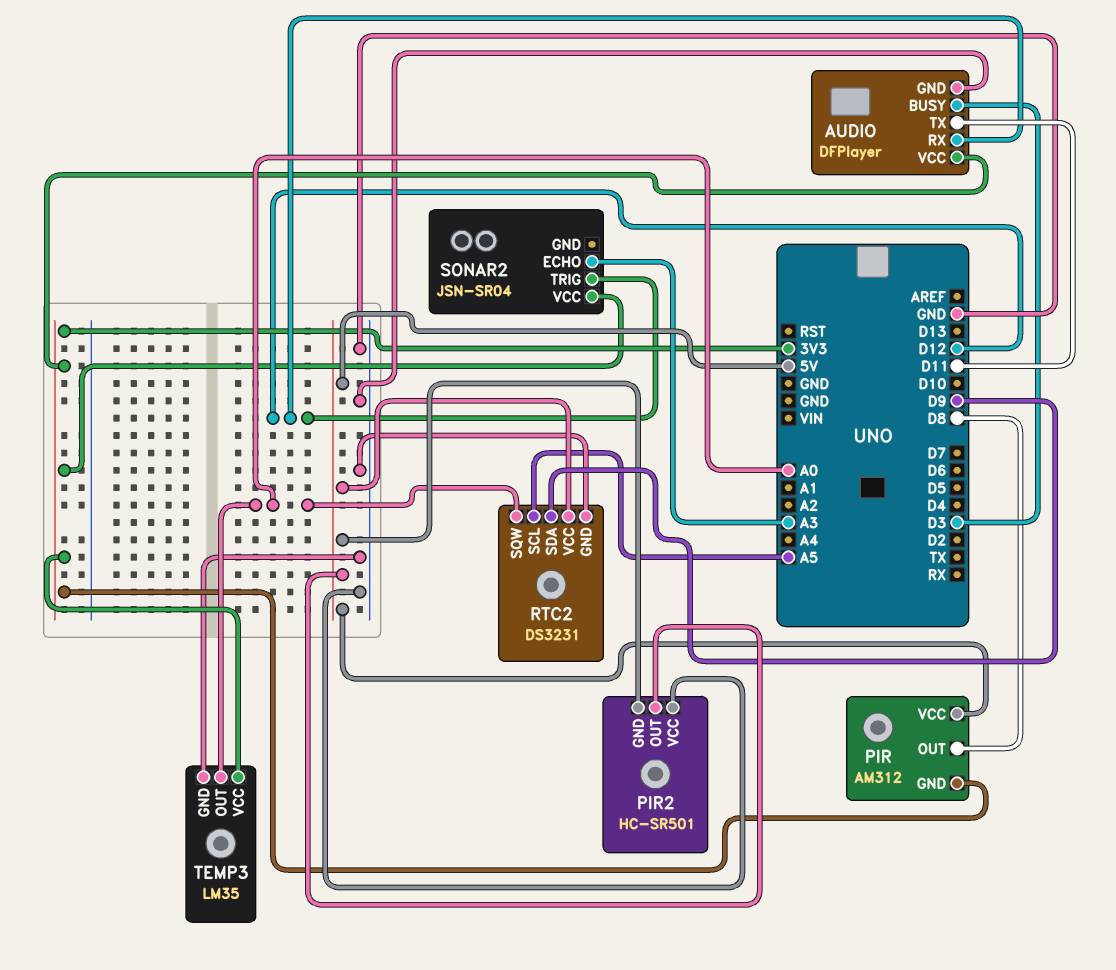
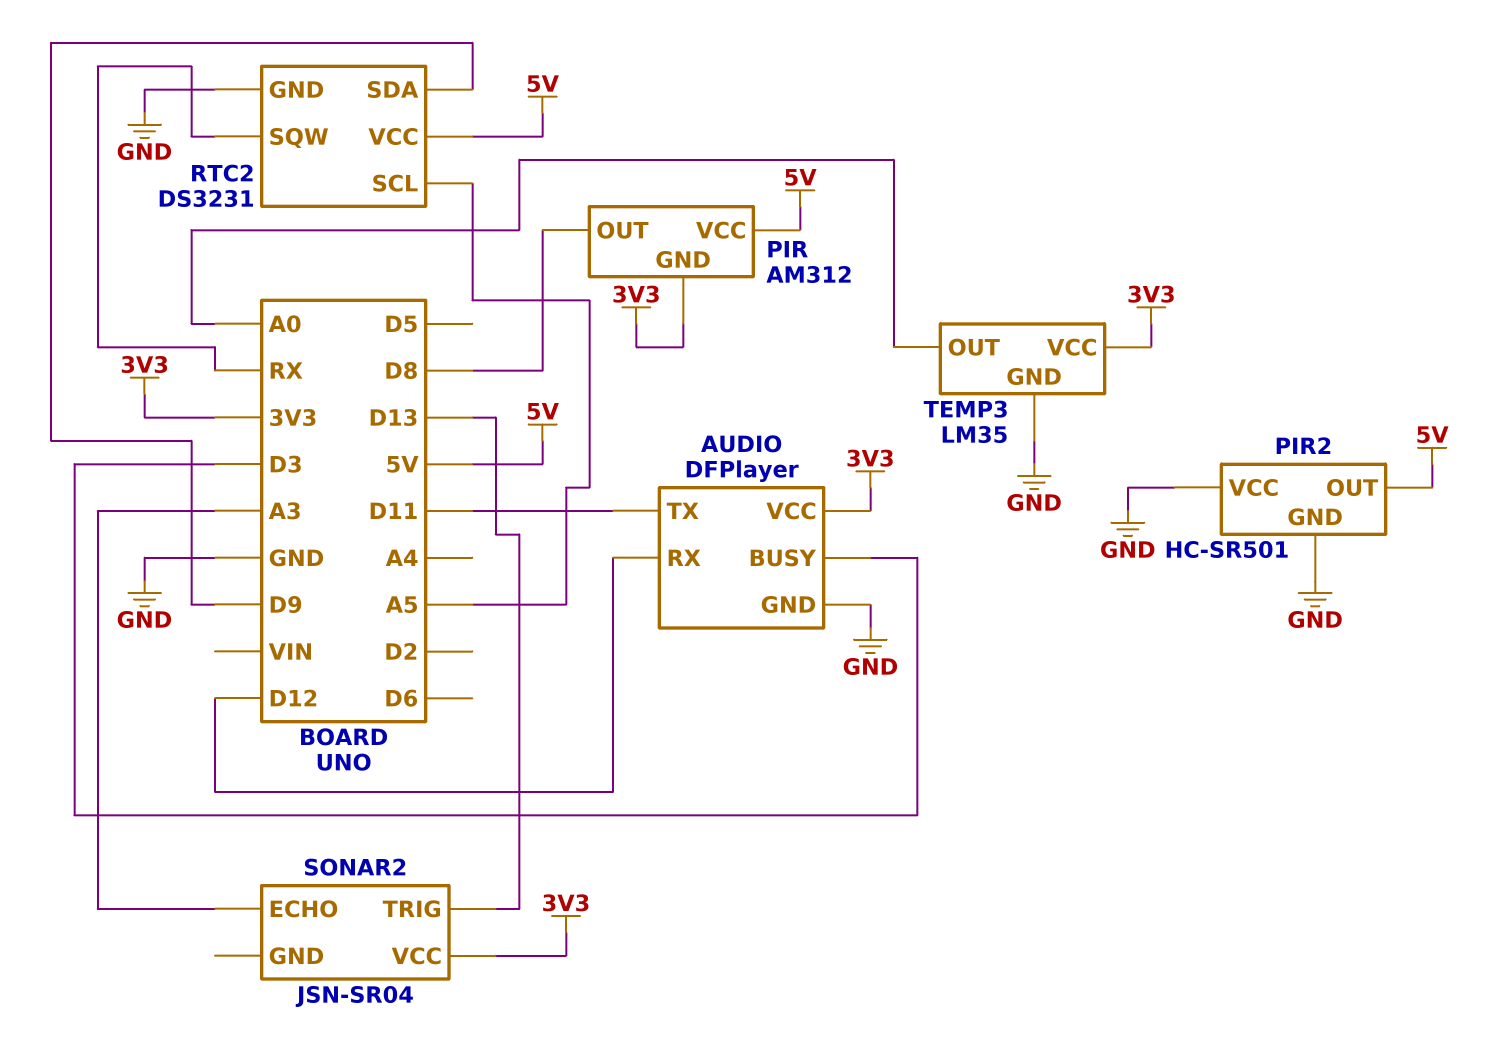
PIR2 pin GND: 5V -> GND
RTC2 pin SQW: A0 -> RX
SONAR2 pin TRIG: D12 -> D13

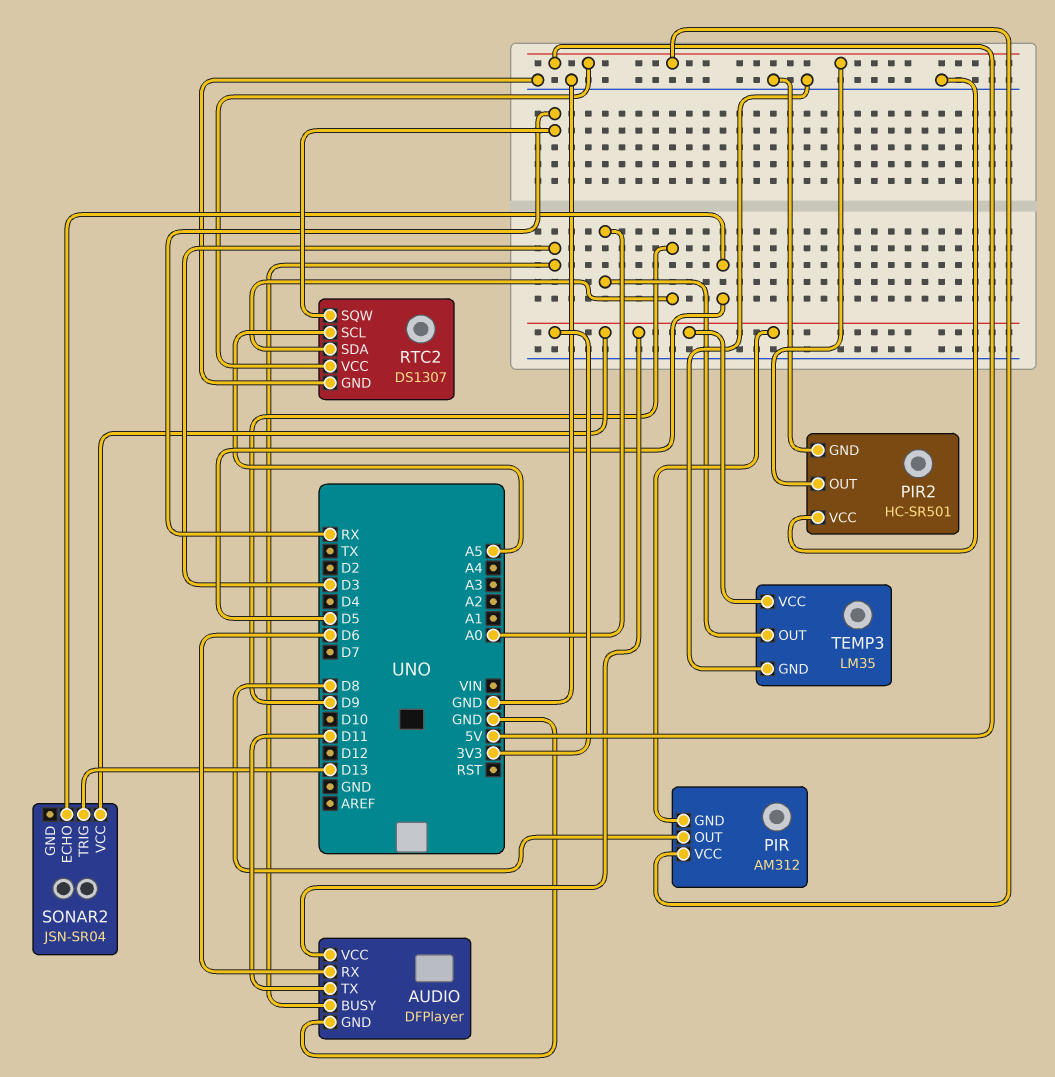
AUDIO pin RX: D12 -> D6
RTC2: DS3231 -> DS1307
SONAR2 pin ECHO: A3 -> D5

